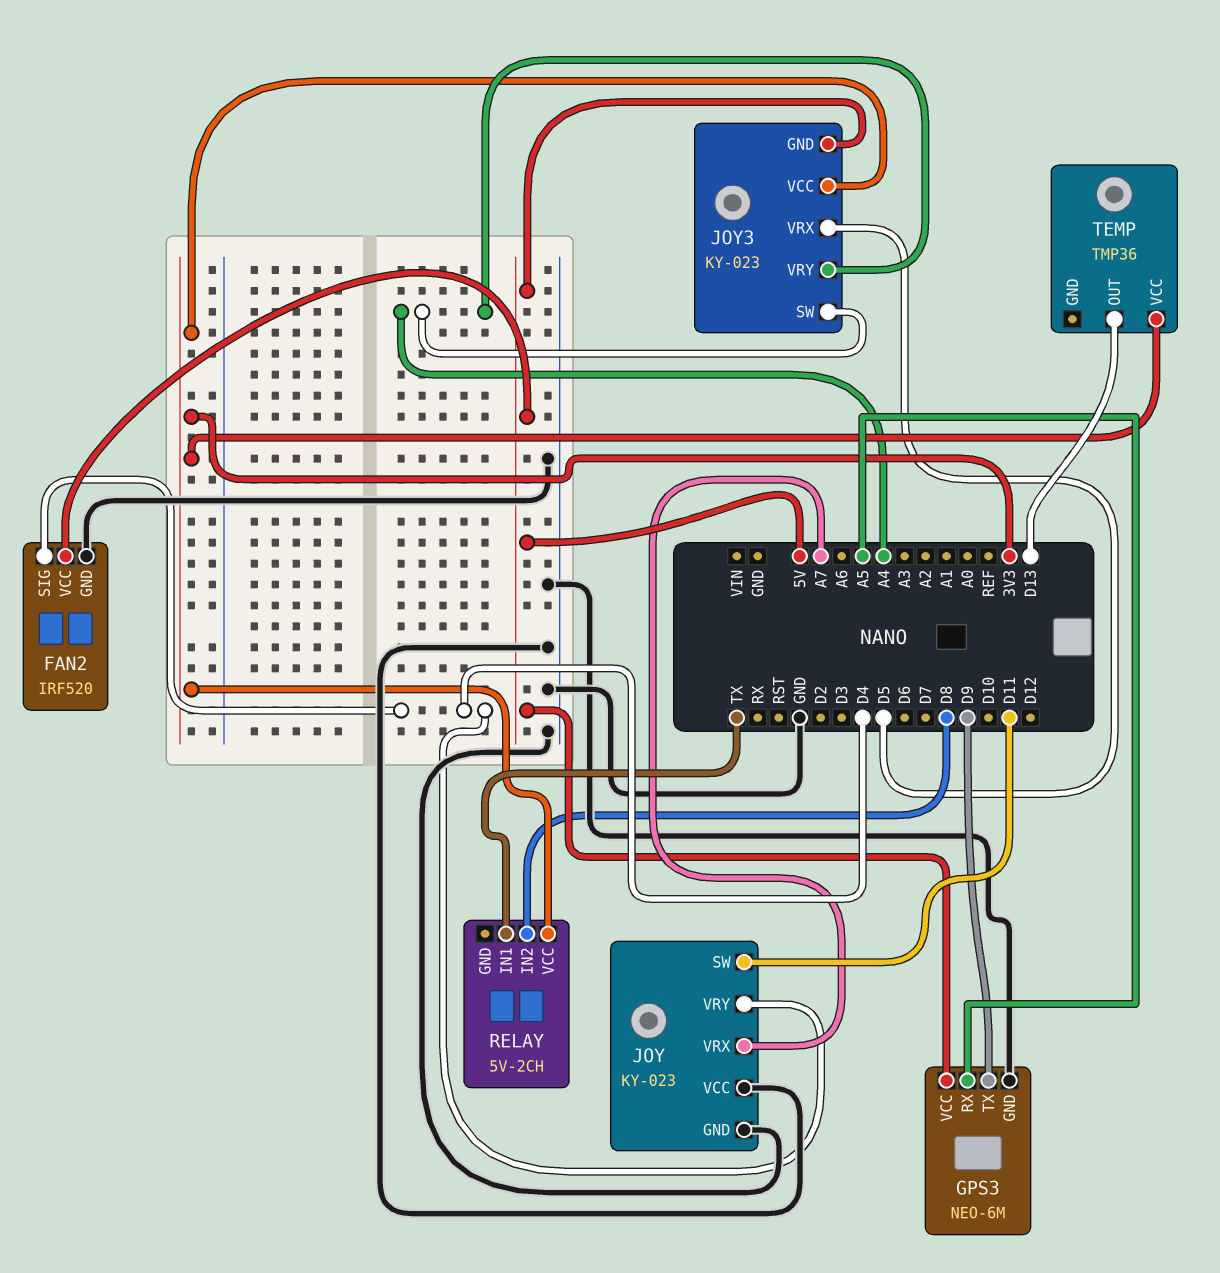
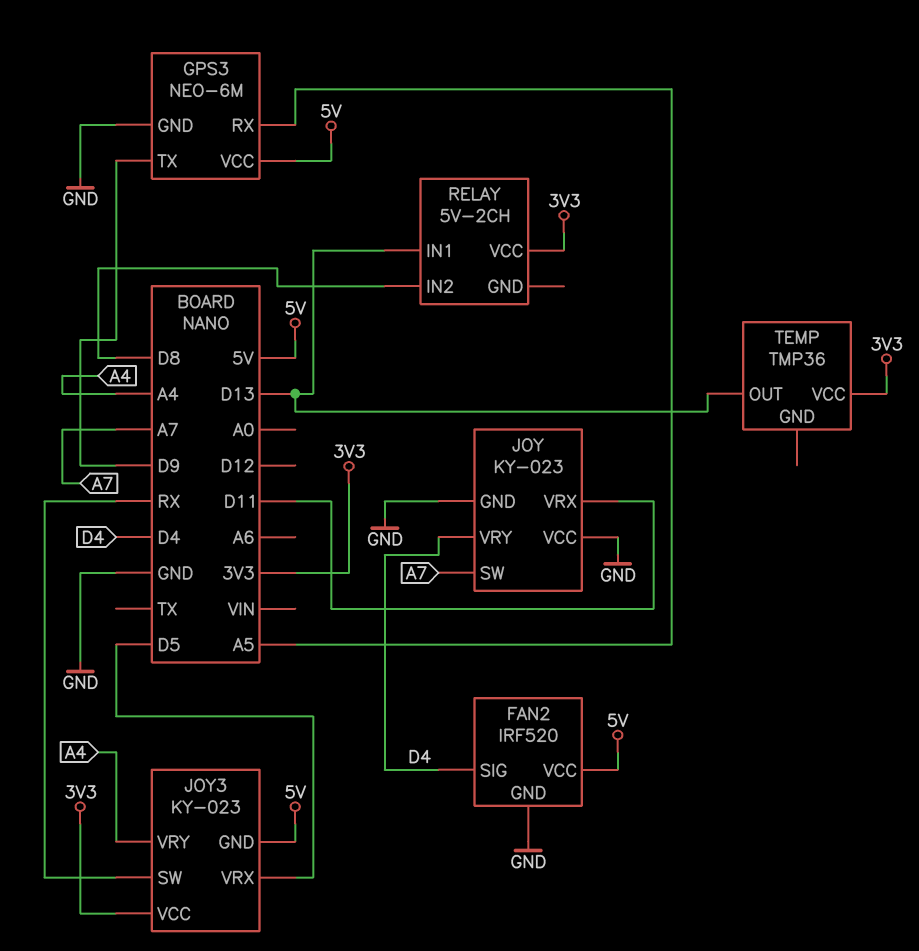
JOY pin SW: D11 -> A7
JOY pin VRX: A7 -> D11
JOY3 pin SW: A4 -> RX
RELAY pin IN1: TX -> D13

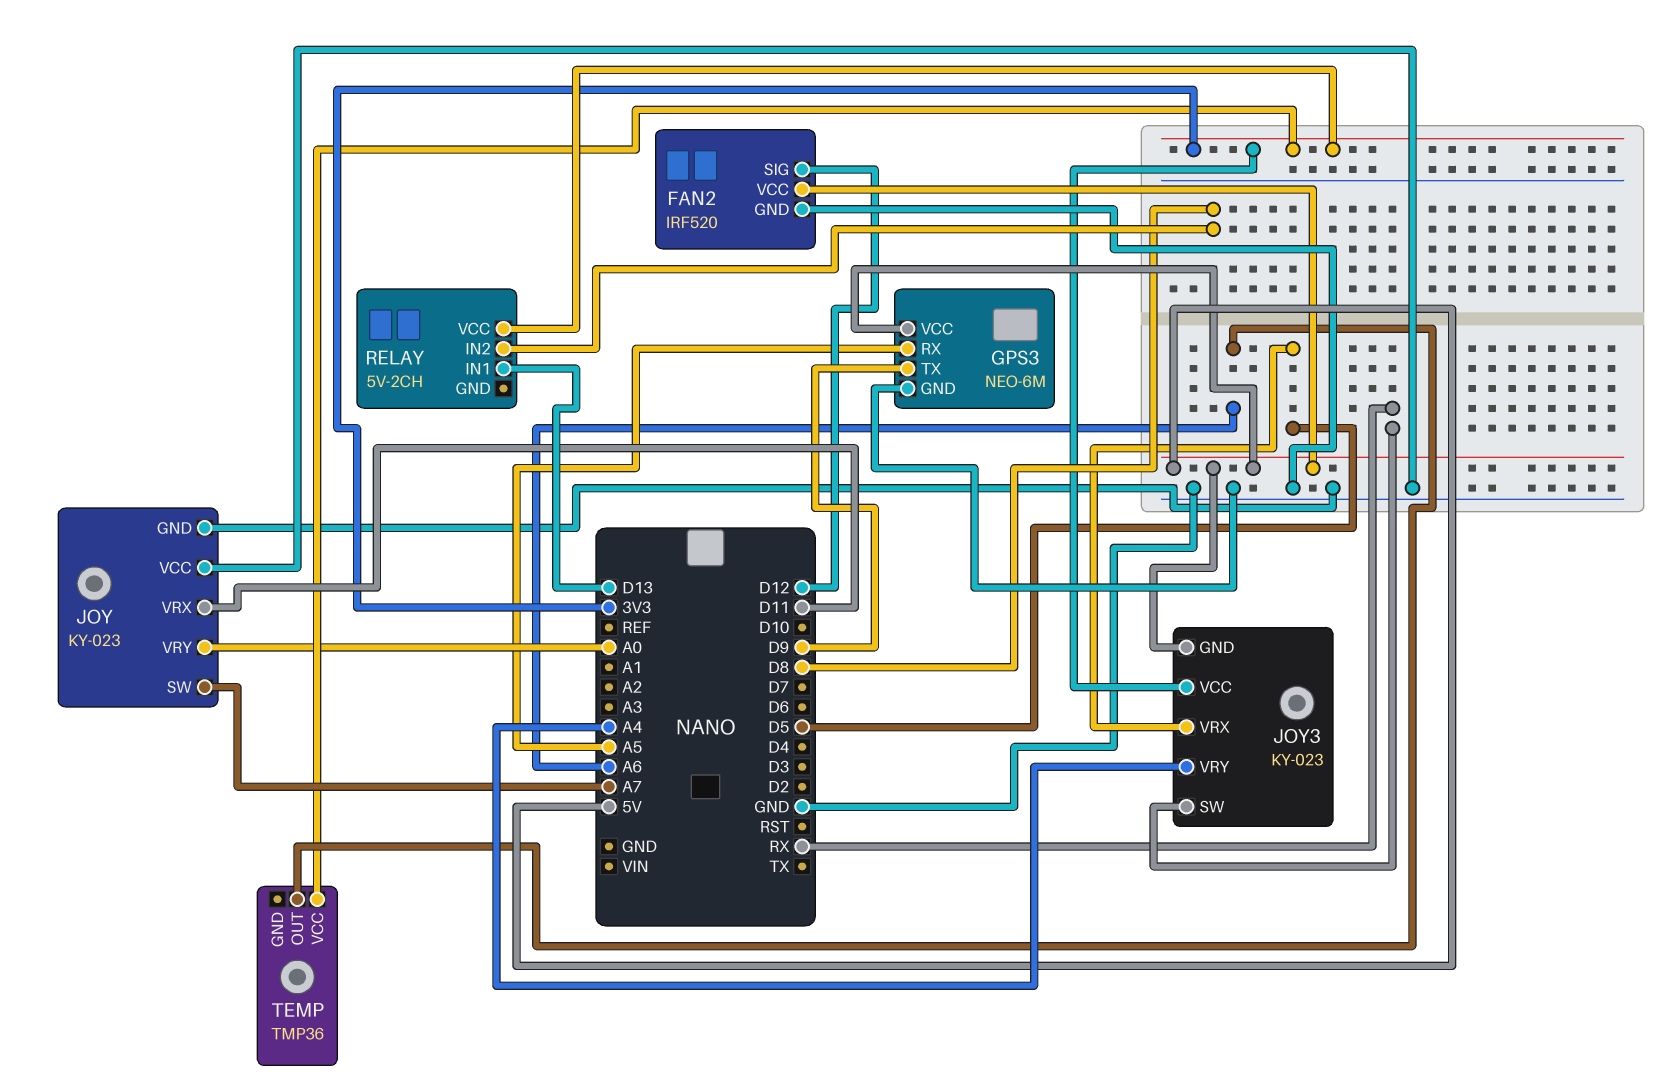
FAN2 pin SIG: D4 -> D12
JOY pin VRY: D4 -> A0
TEMP pin OUT: D13 -> A6

